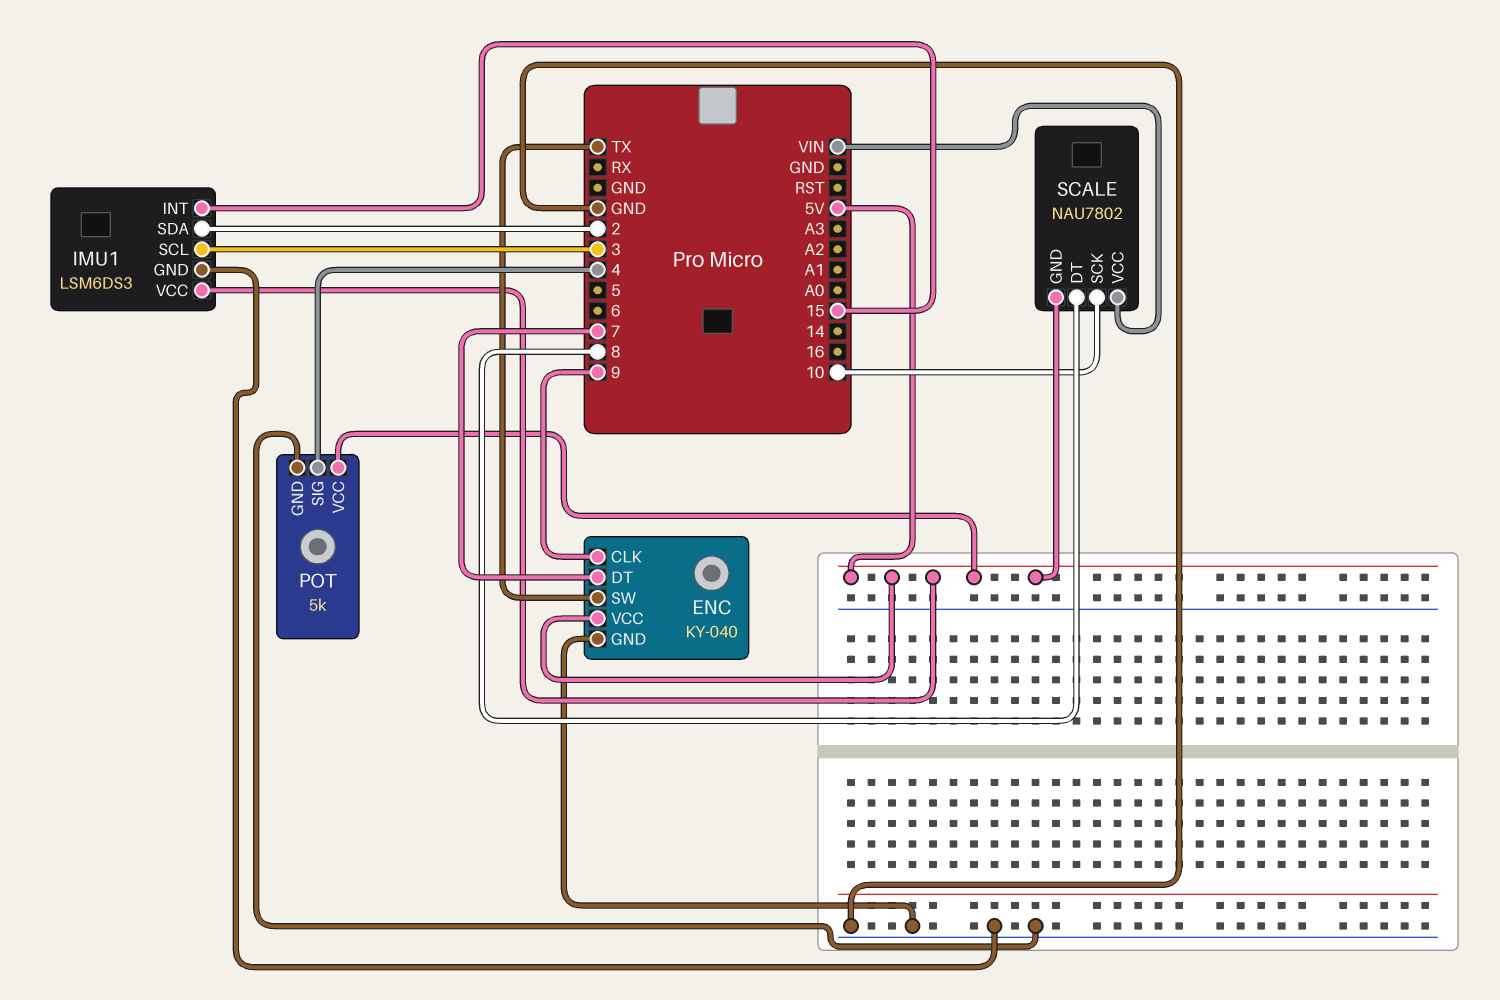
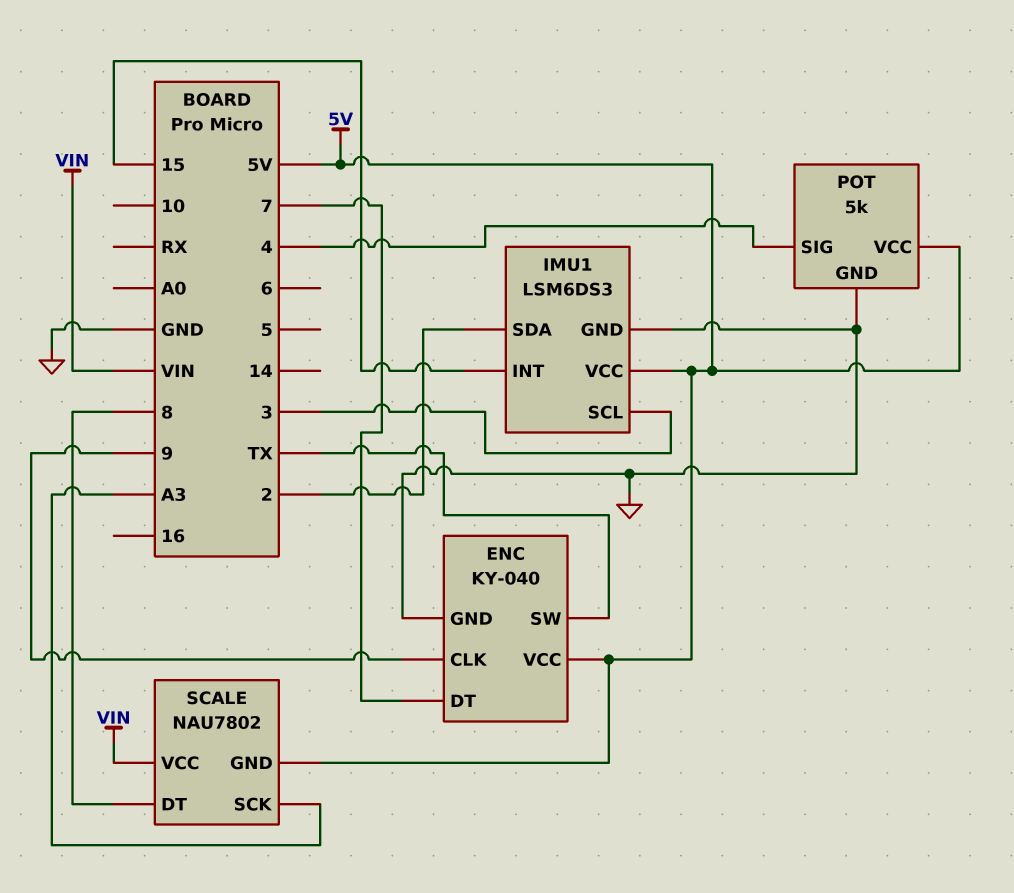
SCALE pin SCK: 10 -> A3

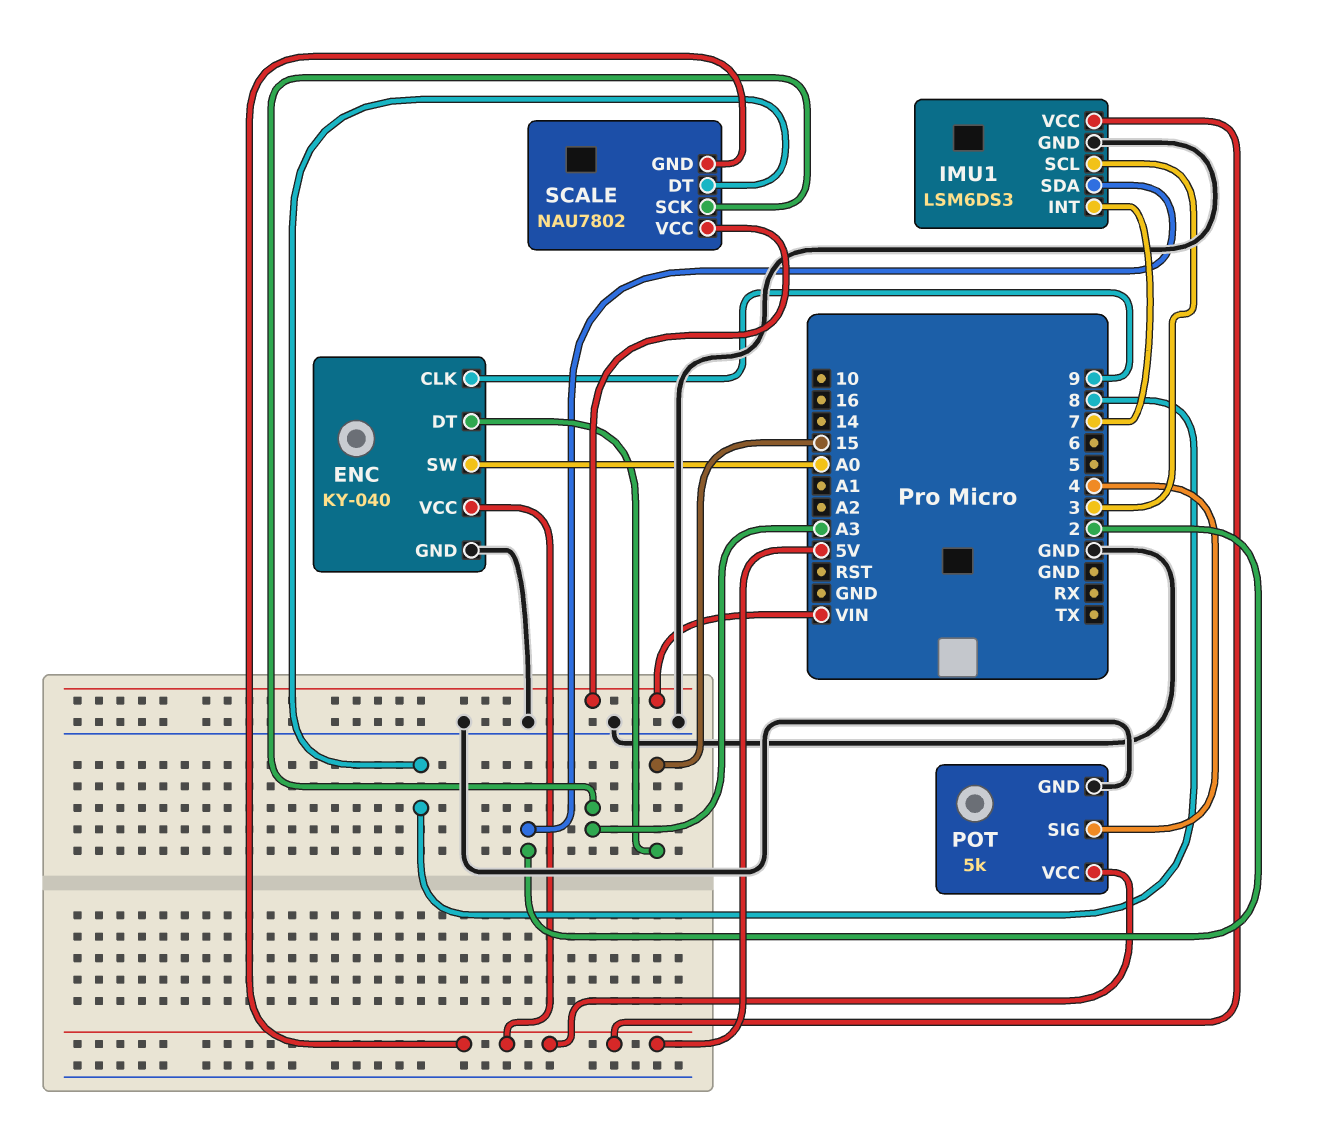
ENC pin DT: 7 -> 15
ENC pin SW: TX -> A0
IMU1 pin INT: 15 -> 7

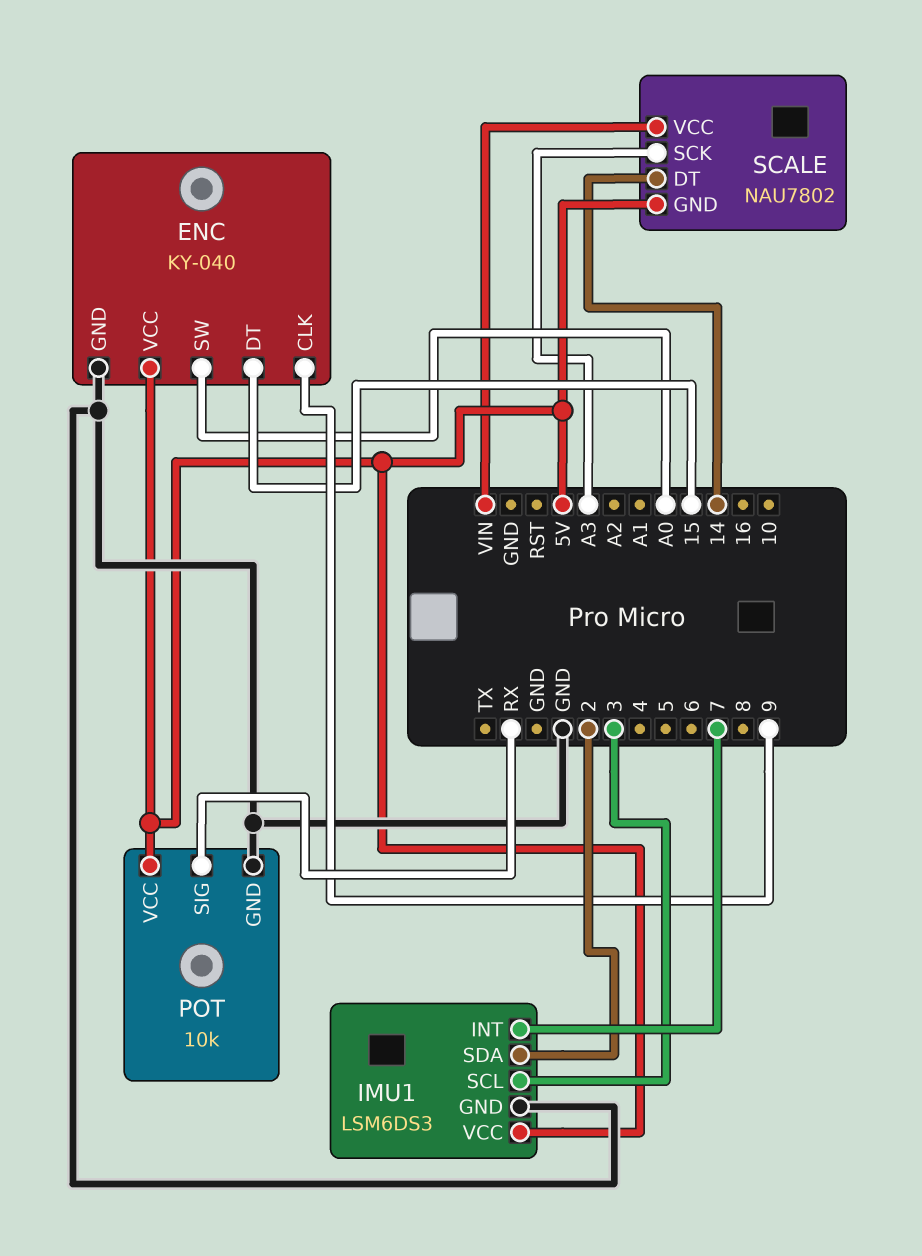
POT: 5k -> 10k
POT pin SIG: 4 -> RX
SCALE pin DT: 8 -> 14

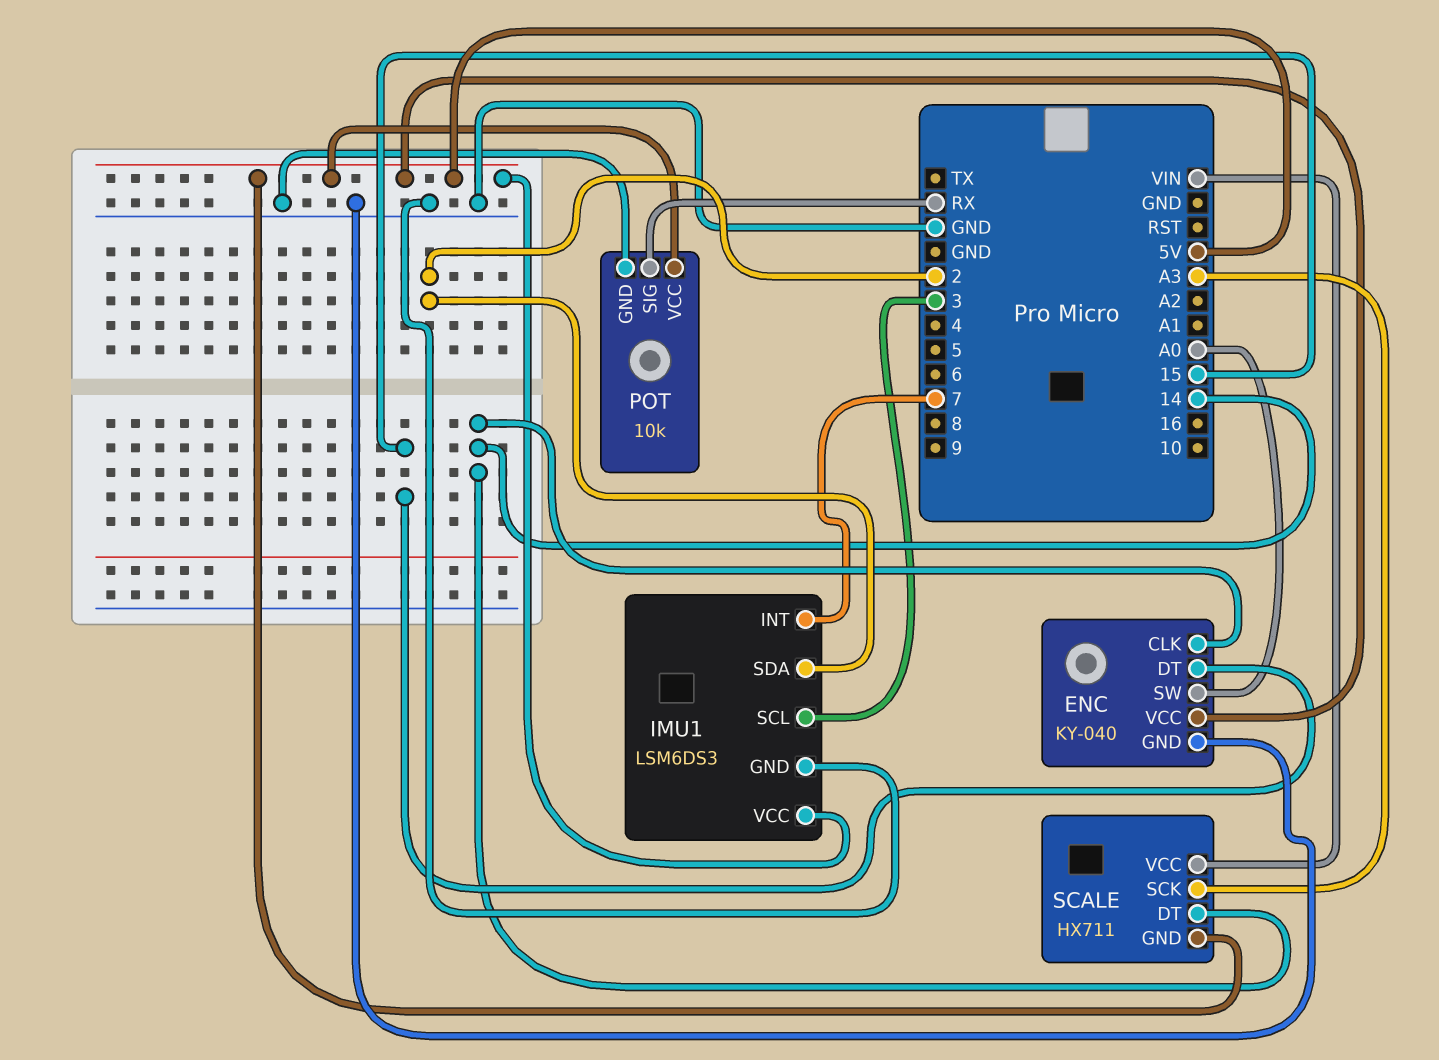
ENC pin CLK: 9 -> 14
SCALE: NAU7802 -> HX711

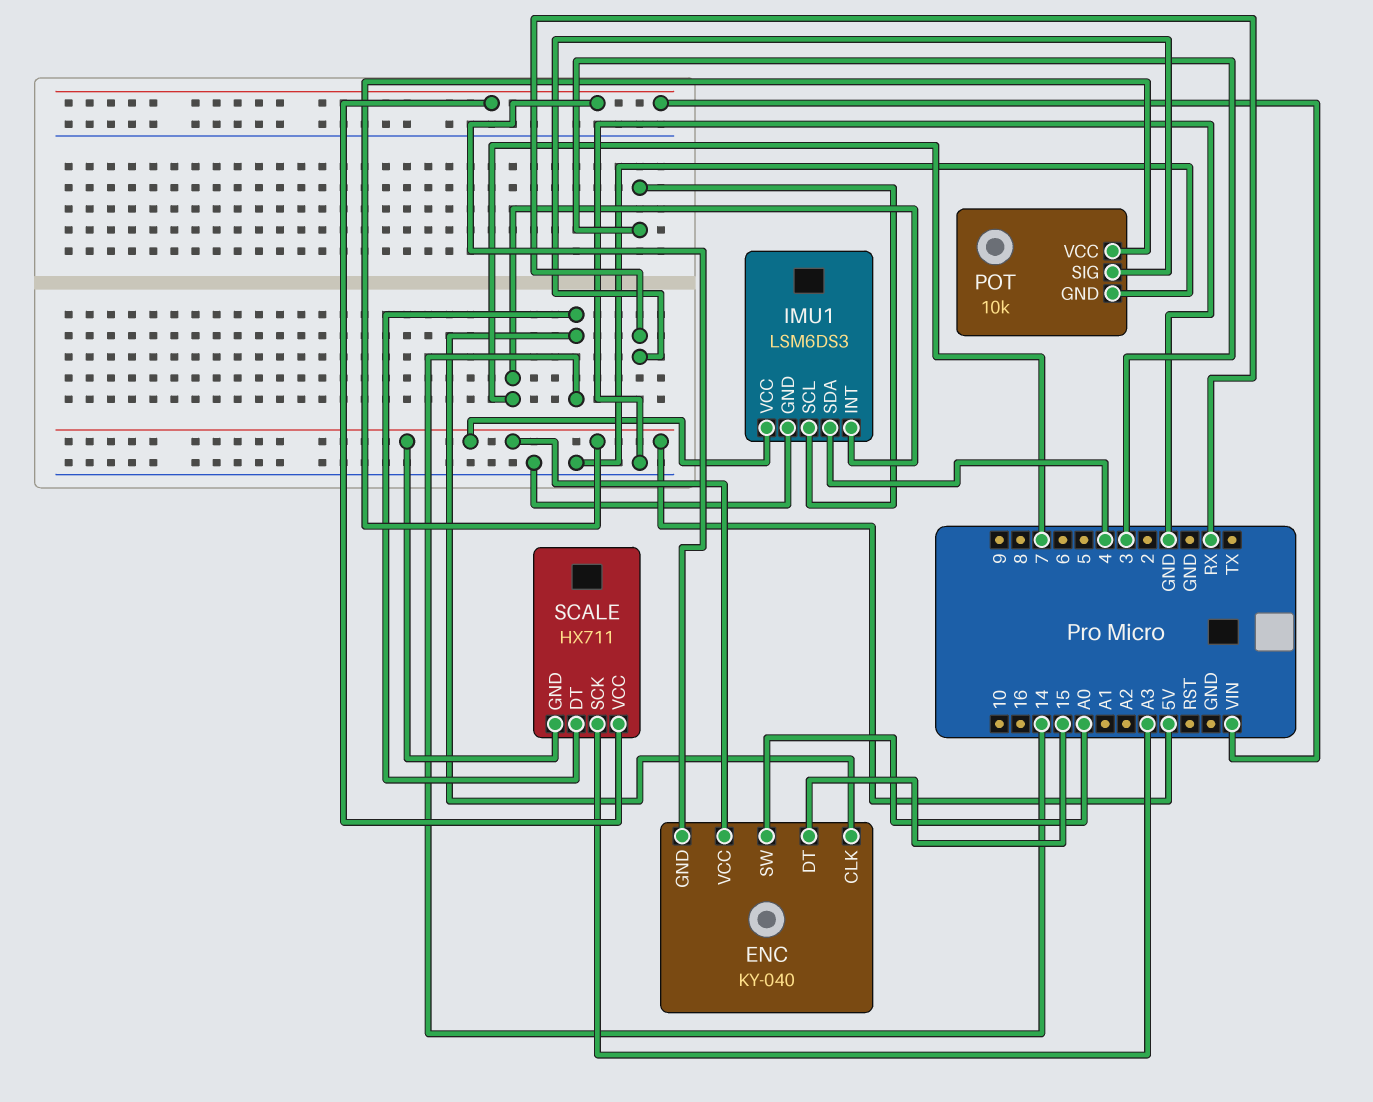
ENC pin GND: GND -> VIN
IMU1 pin SDA: 2 -> 4

